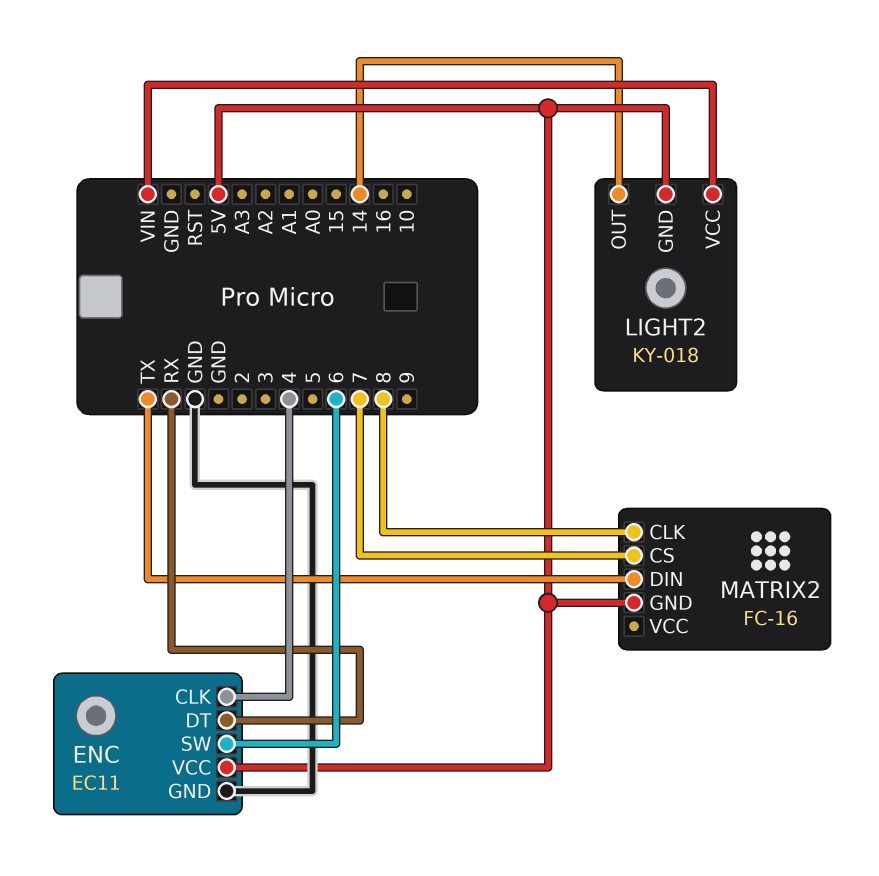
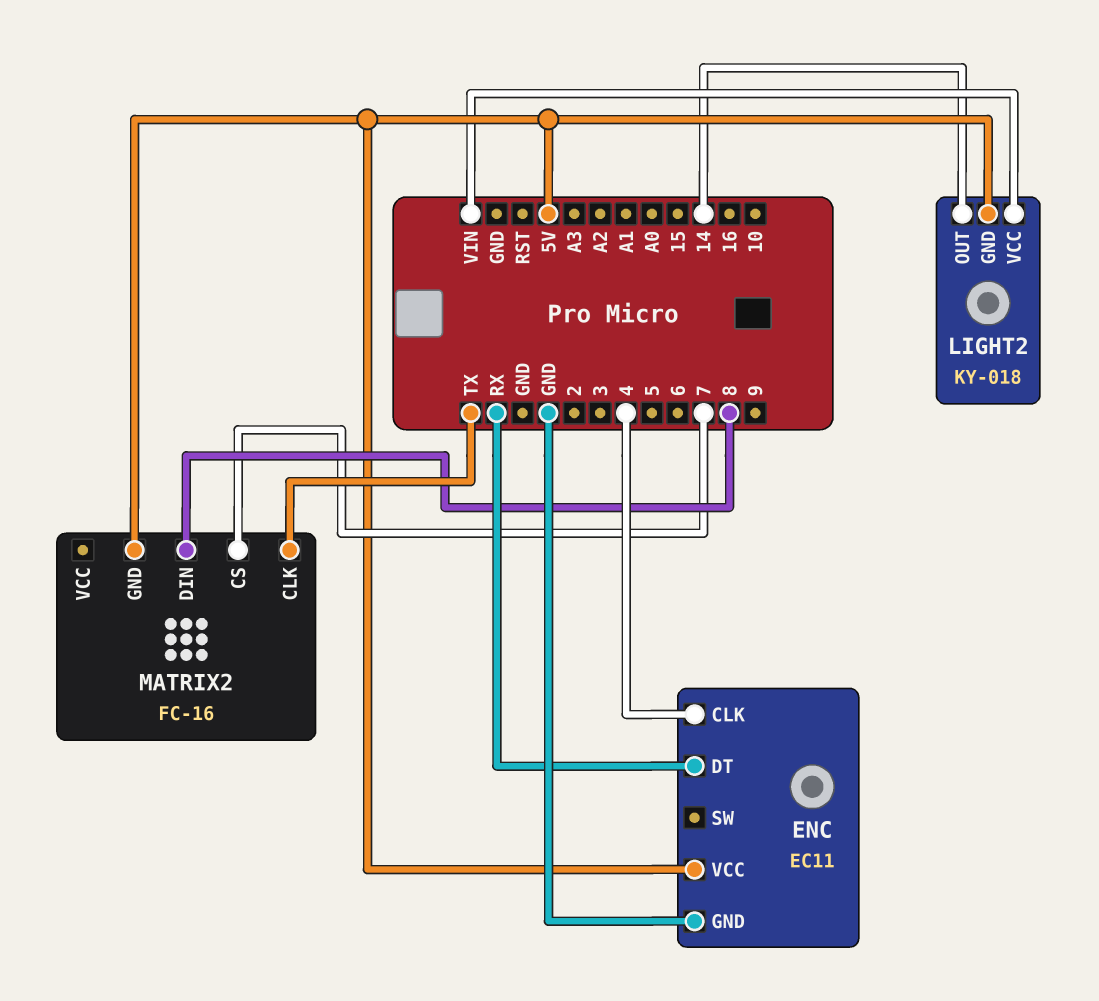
ENC pin SW: 6 -> none
MATRIX2 pin CLK: 8 -> TX
MATRIX2 pin DIN: TX -> 8

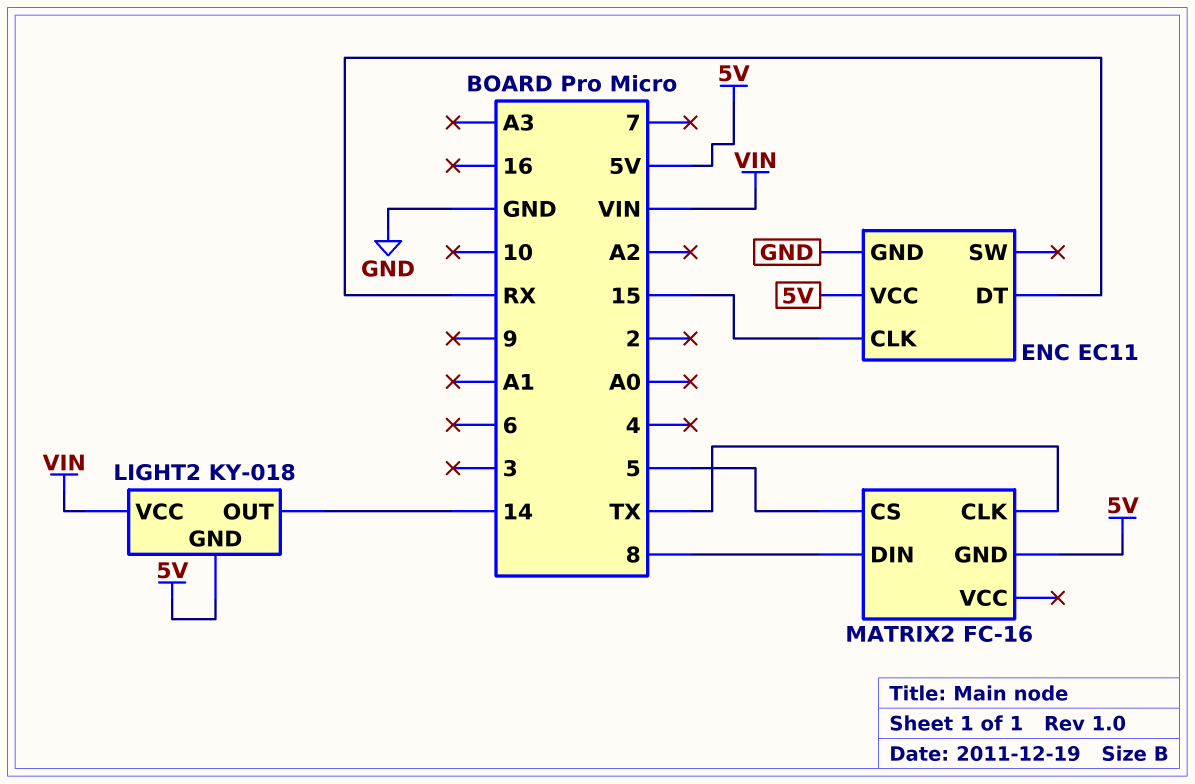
ENC pin CLK: 4 -> 15
MATRIX2 pin CS: 7 -> 5

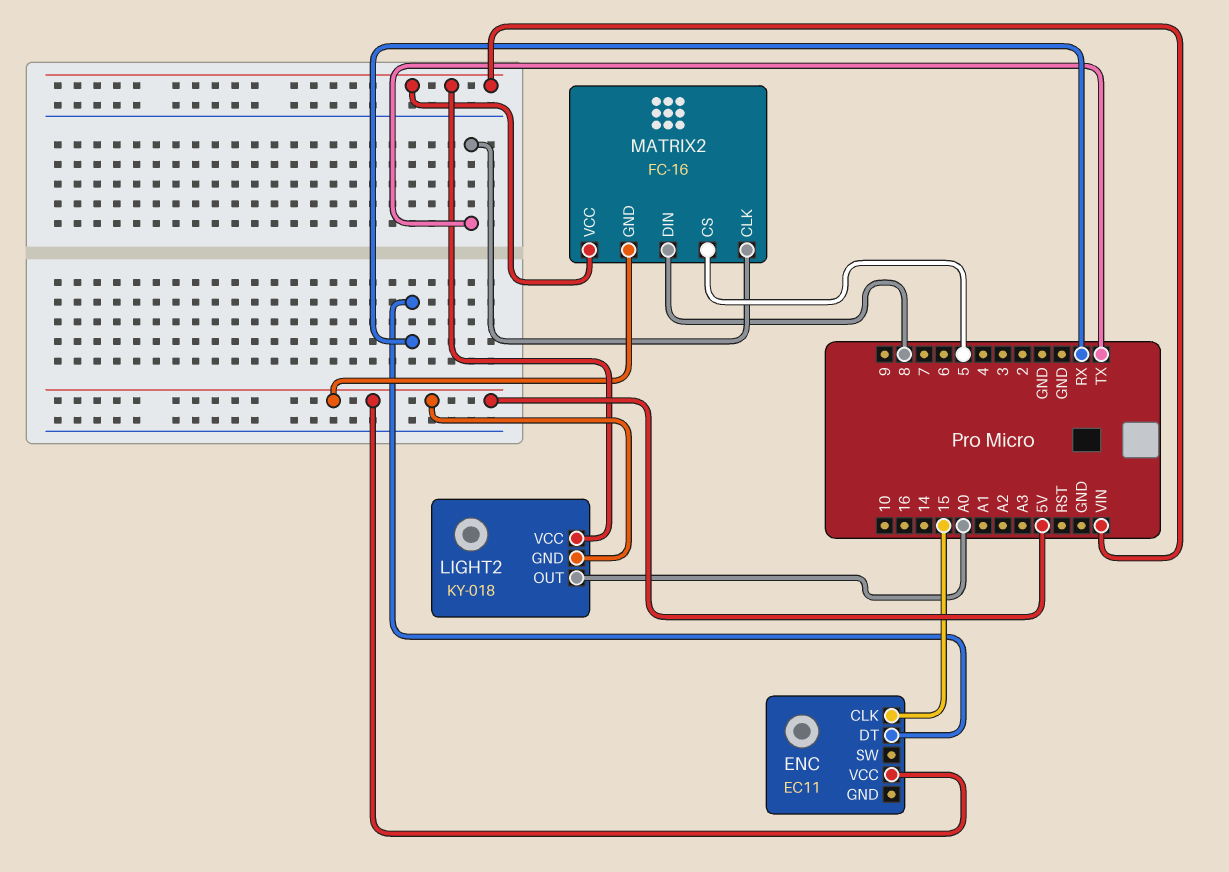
ENC pin GND: GND -> none
LIGHT2 pin OUT: 14 -> A0
MATRIX2 pin VCC: none -> VIN

